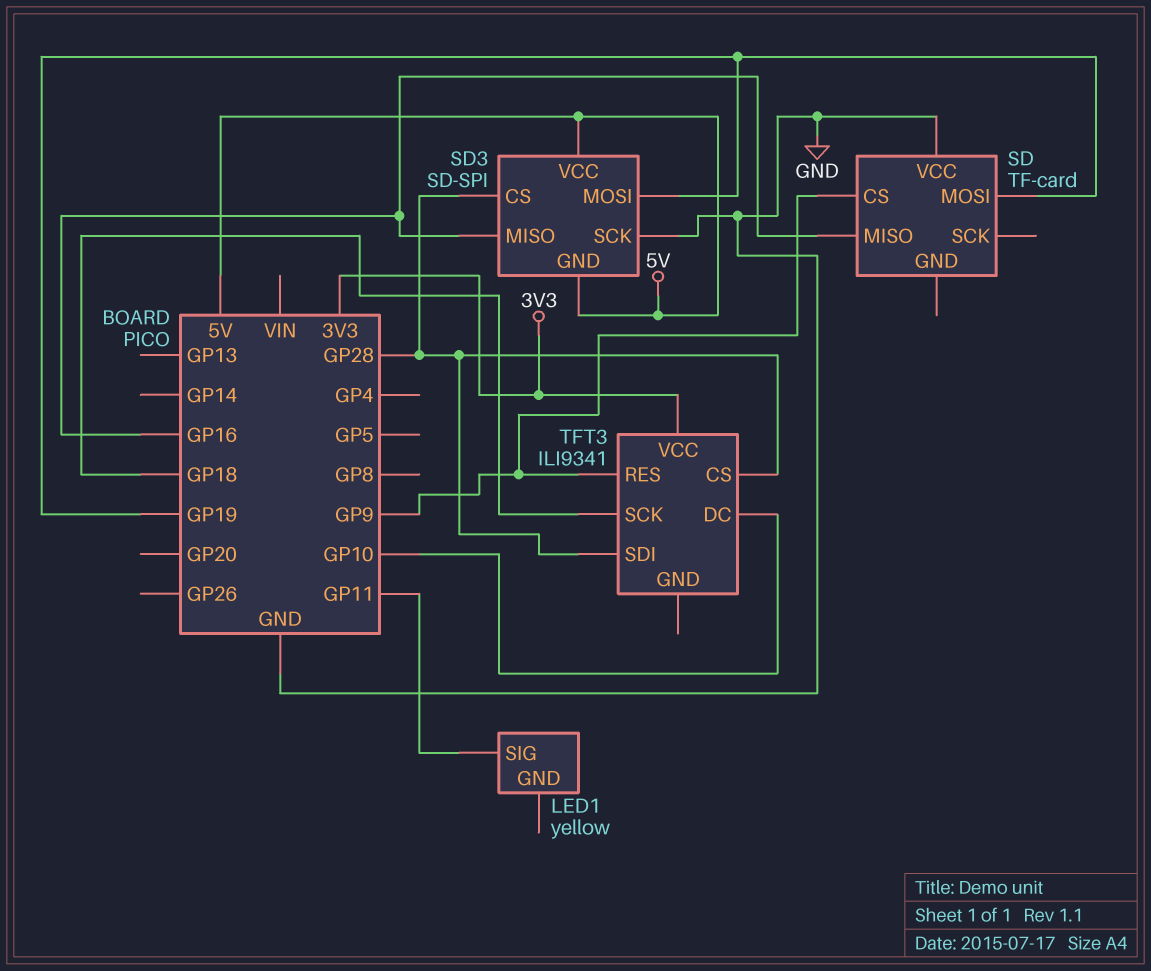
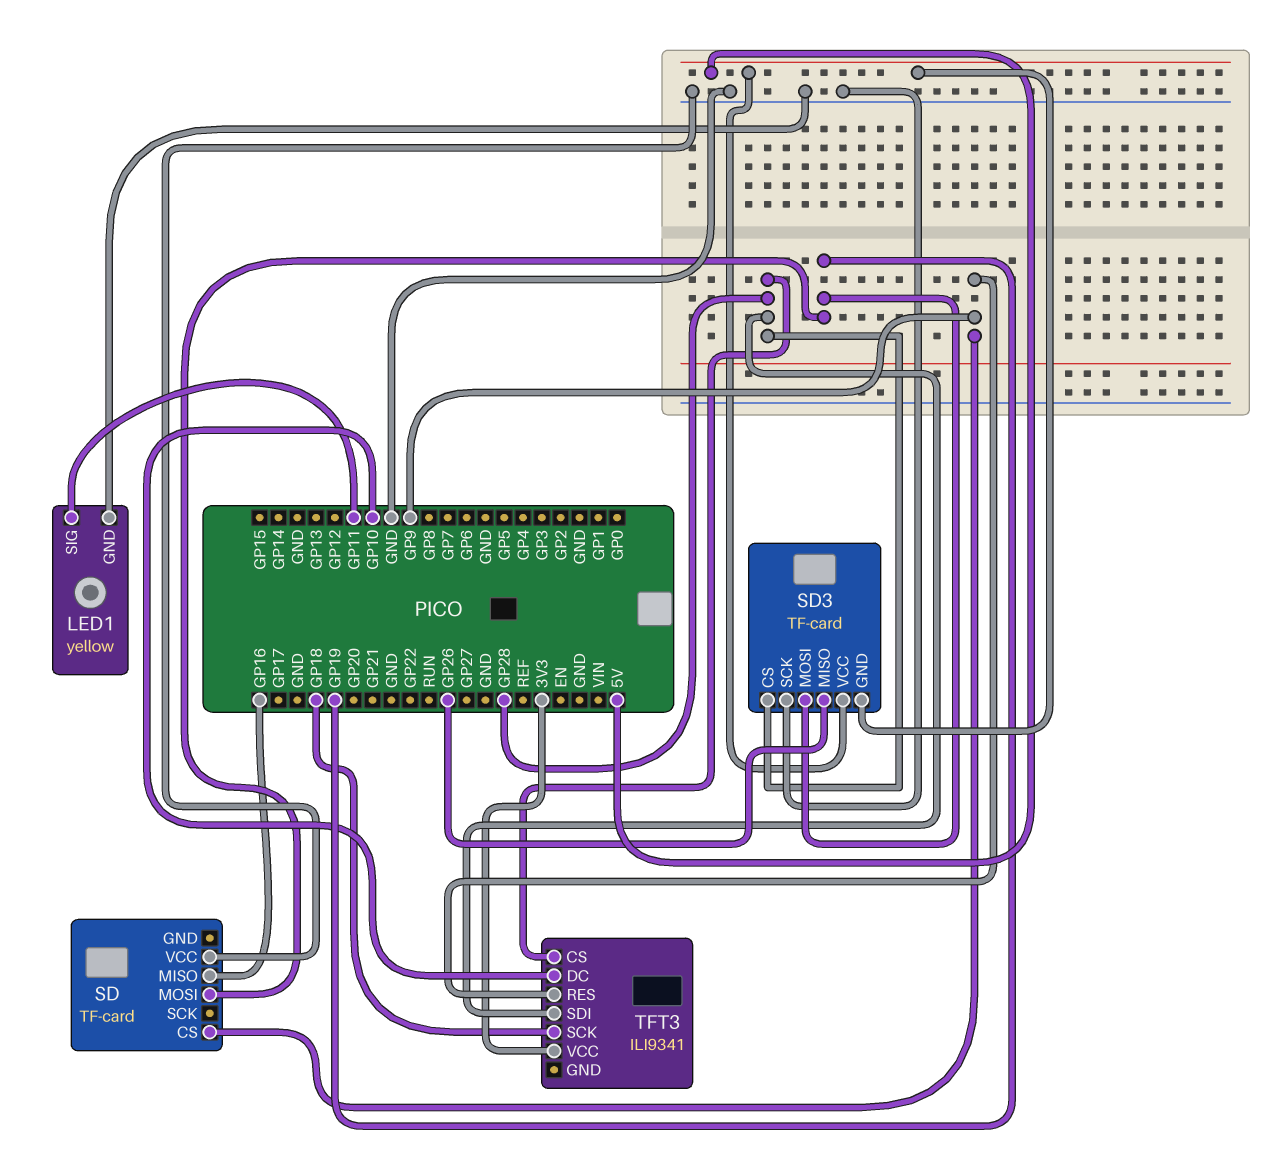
LED1 pin GND: none -> GND
SD3: SD-SPI -> TF-card
SD3 pin MISO: GP16 -> GP26

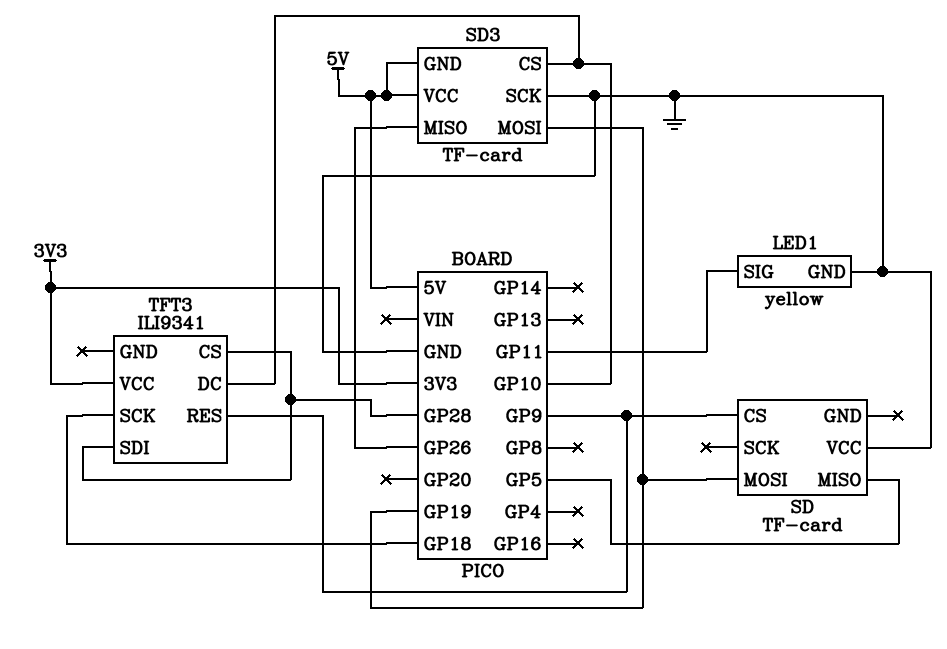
SD pin MISO: GP16 -> GP5
SD3 pin CS: GP28 -> GP10

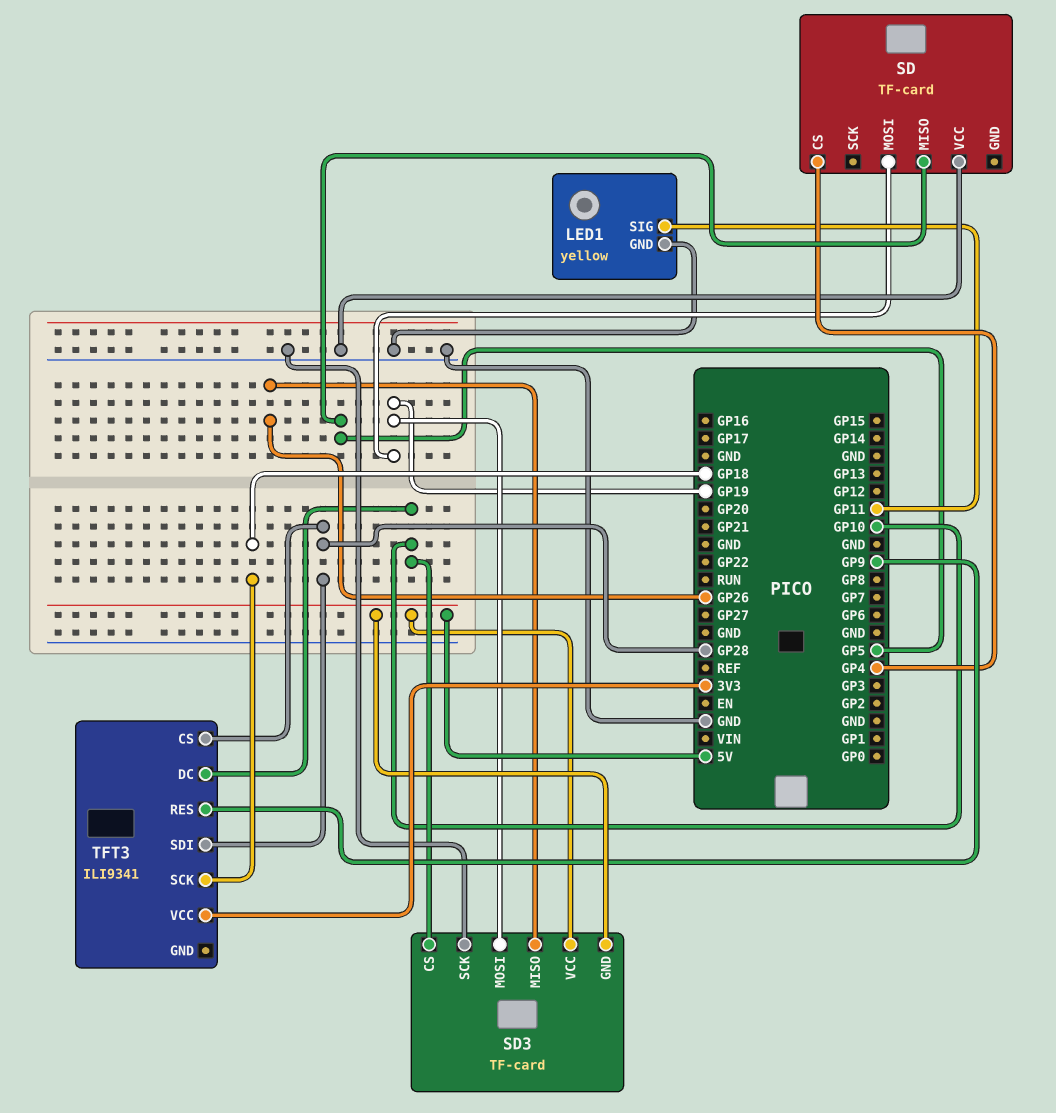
SD pin CS: GP9 -> GP4

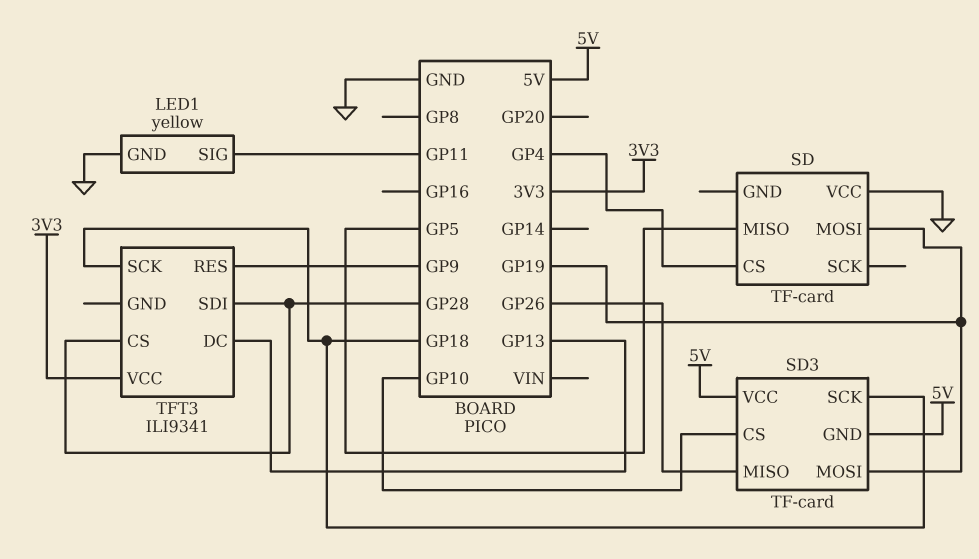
SD3 pin SCK: GND -> GP18
TFT3 pin DC: GP10 -> GP13

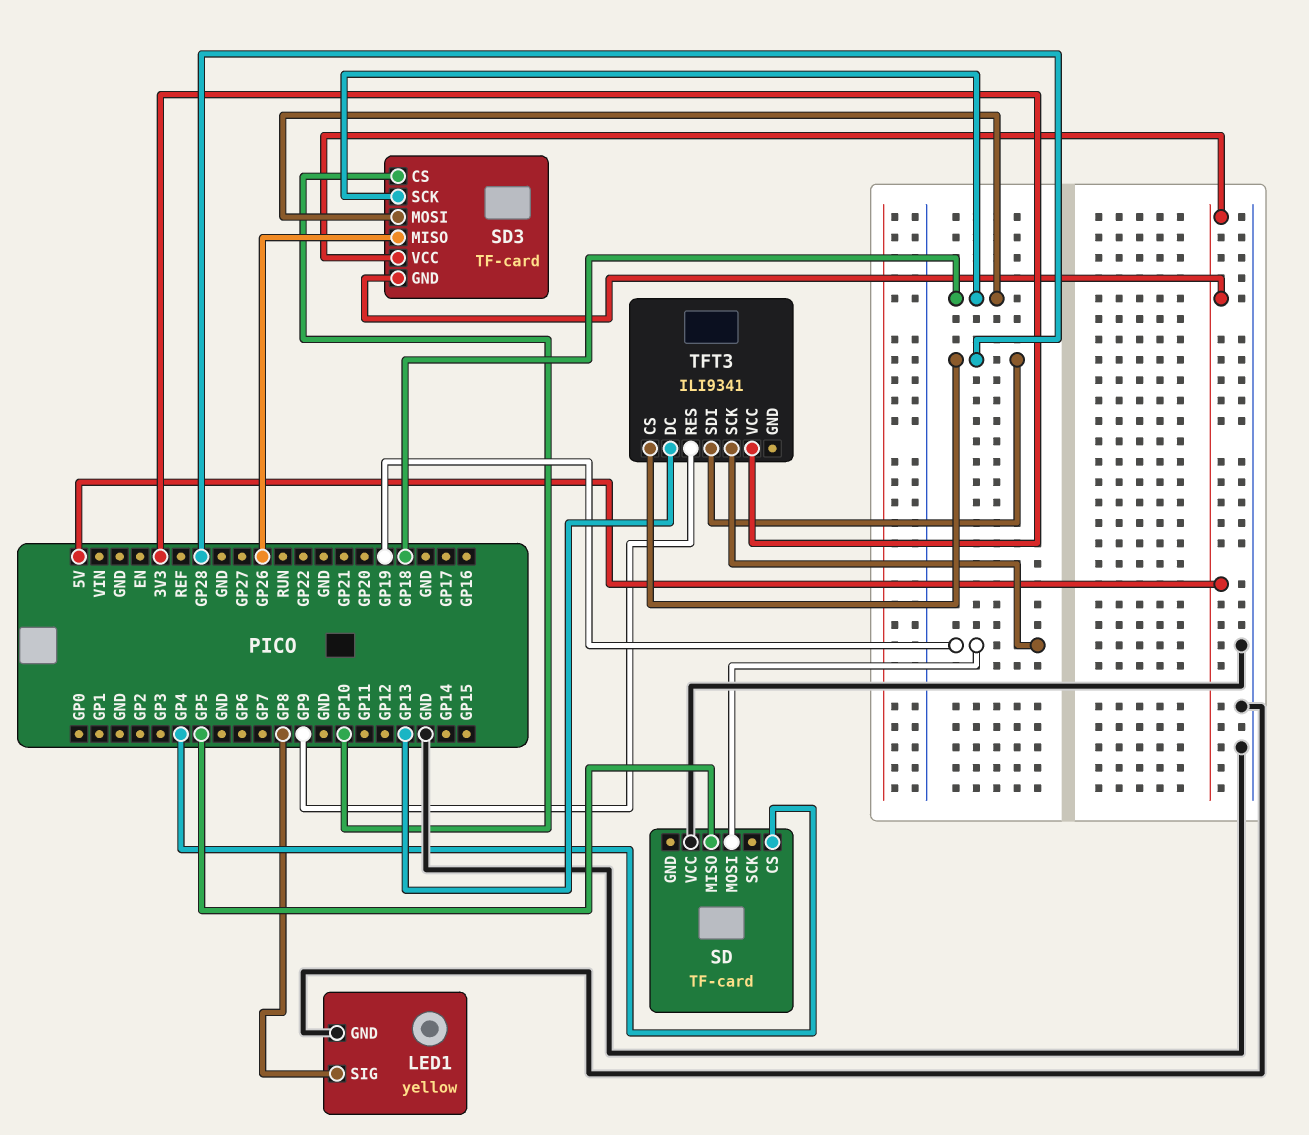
LED1 pin SIG: GP11 -> GP8
SD3 pin MOSI: GP19 -> GP18
TFT3 pin SCK: GP18 -> GP19

